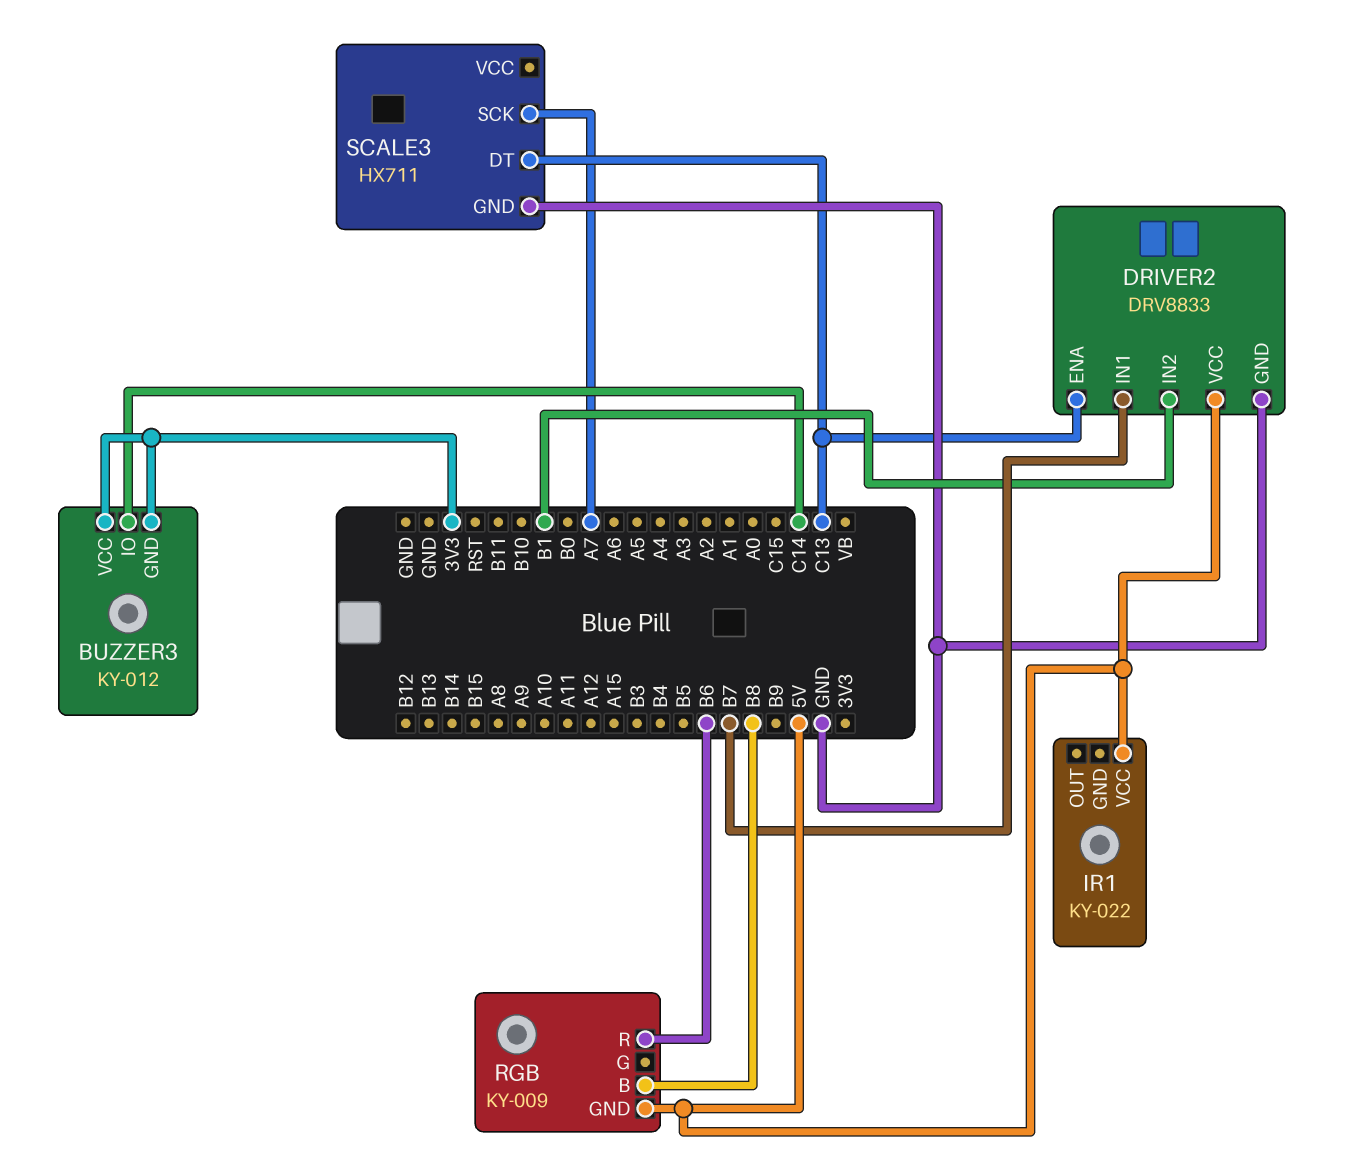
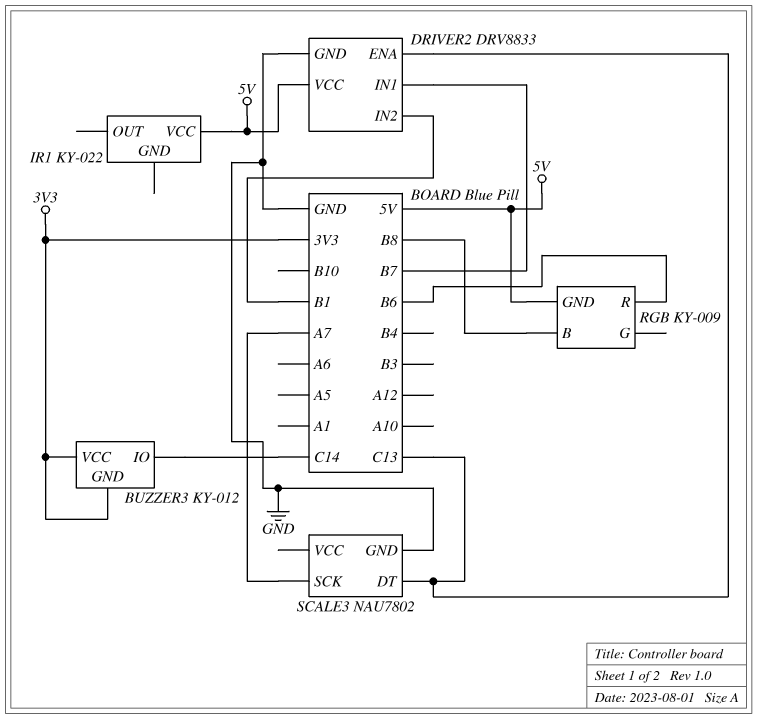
SCALE3: HX711 -> NAU7802

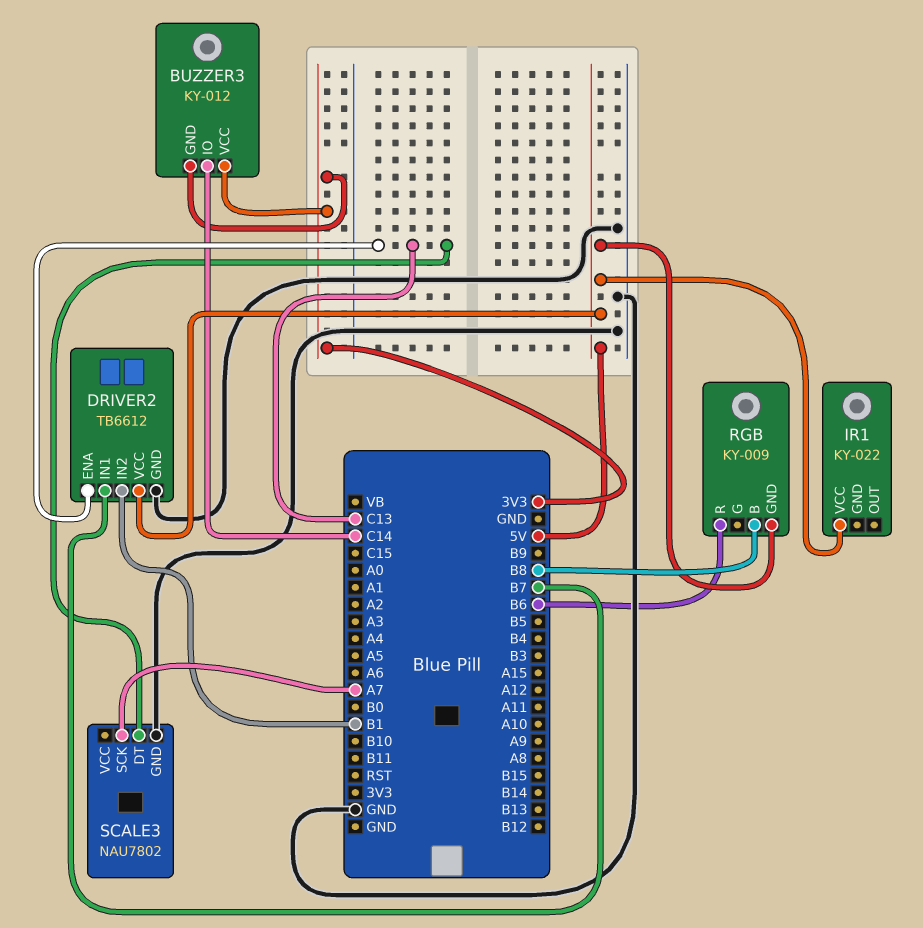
DRIVER2: DRV8833 -> TB6612

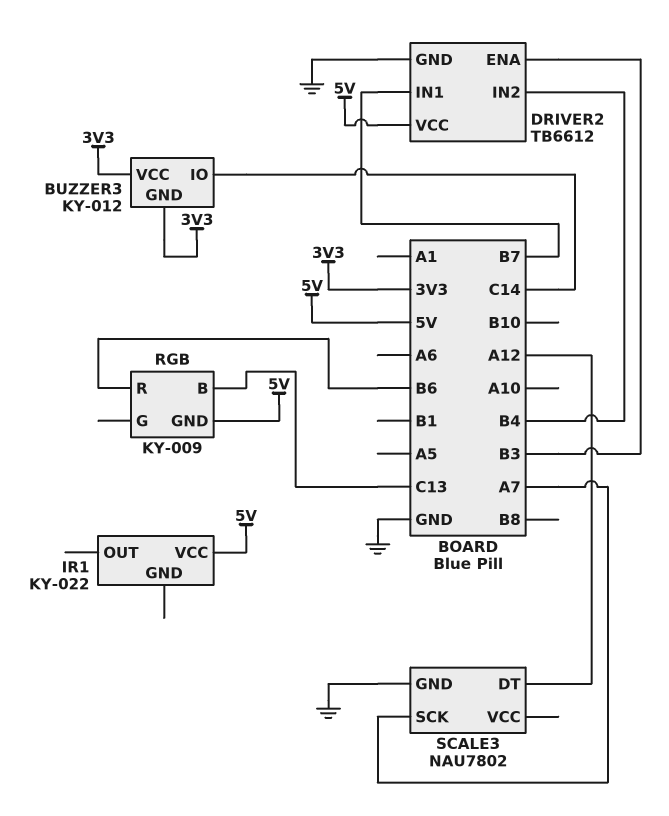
DRIVER2 pin ENA: C13 -> B3
DRIVER2 pin IN2: B1 -> B4
RGB pin B: B8 -> C13
SCALE3 pin DT: C13 -> A12

